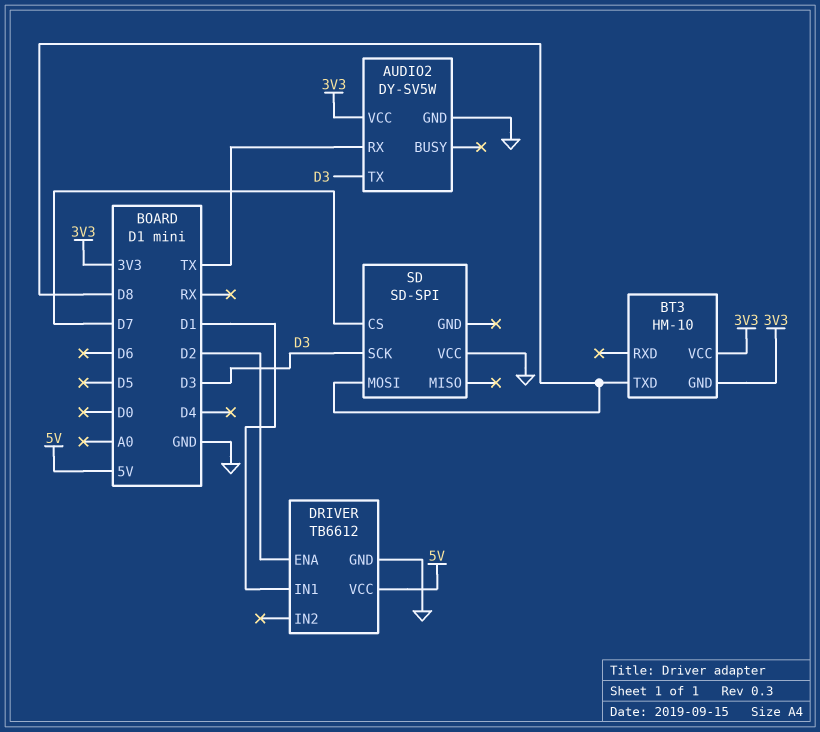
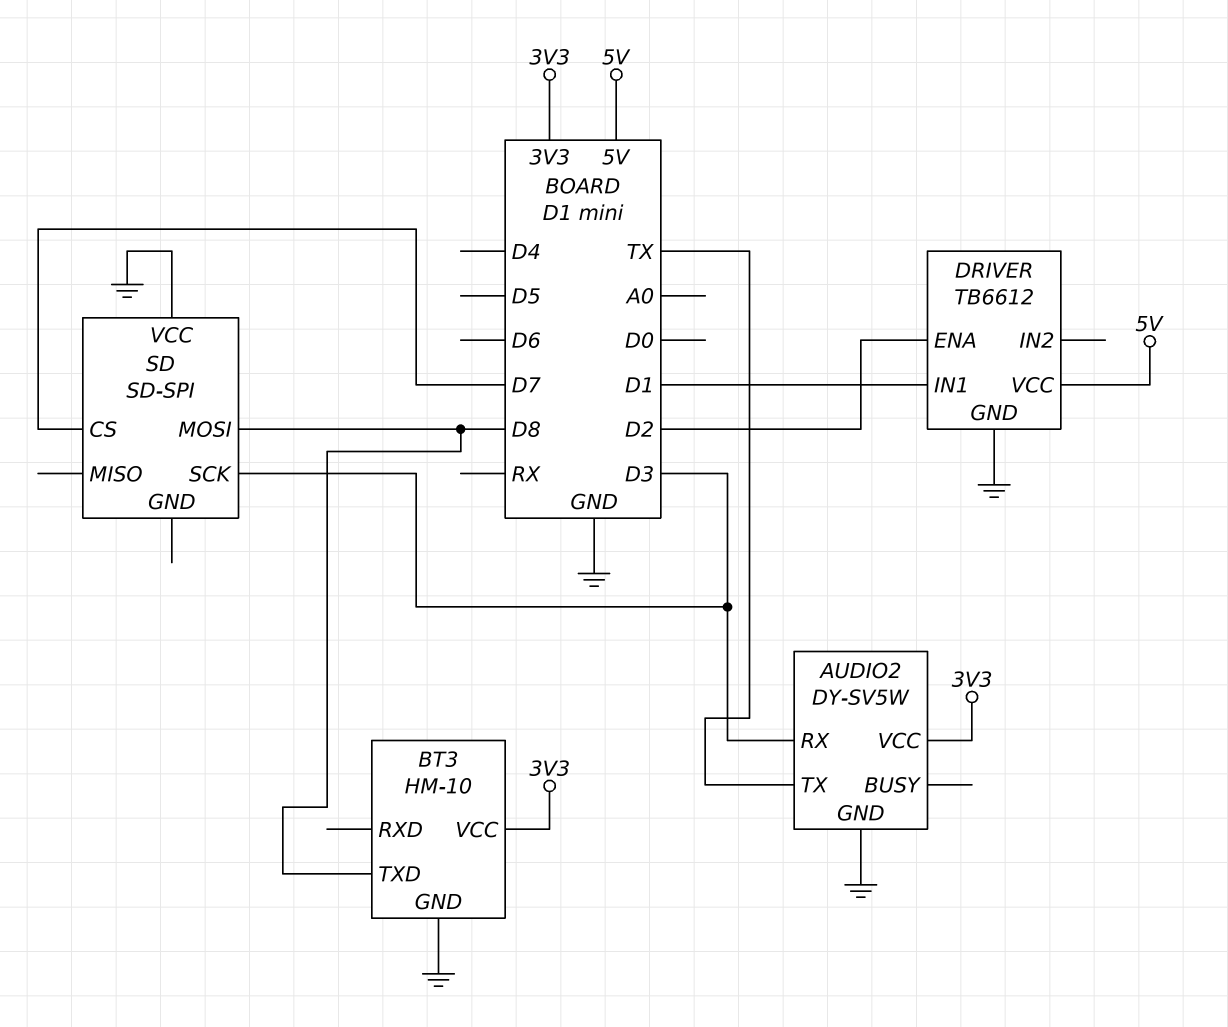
AUDIO2 pin RX: TX -> D3
AUDIO2 pin TX: D3 -> TX
BT3 pin GND: 3V3 -> GND

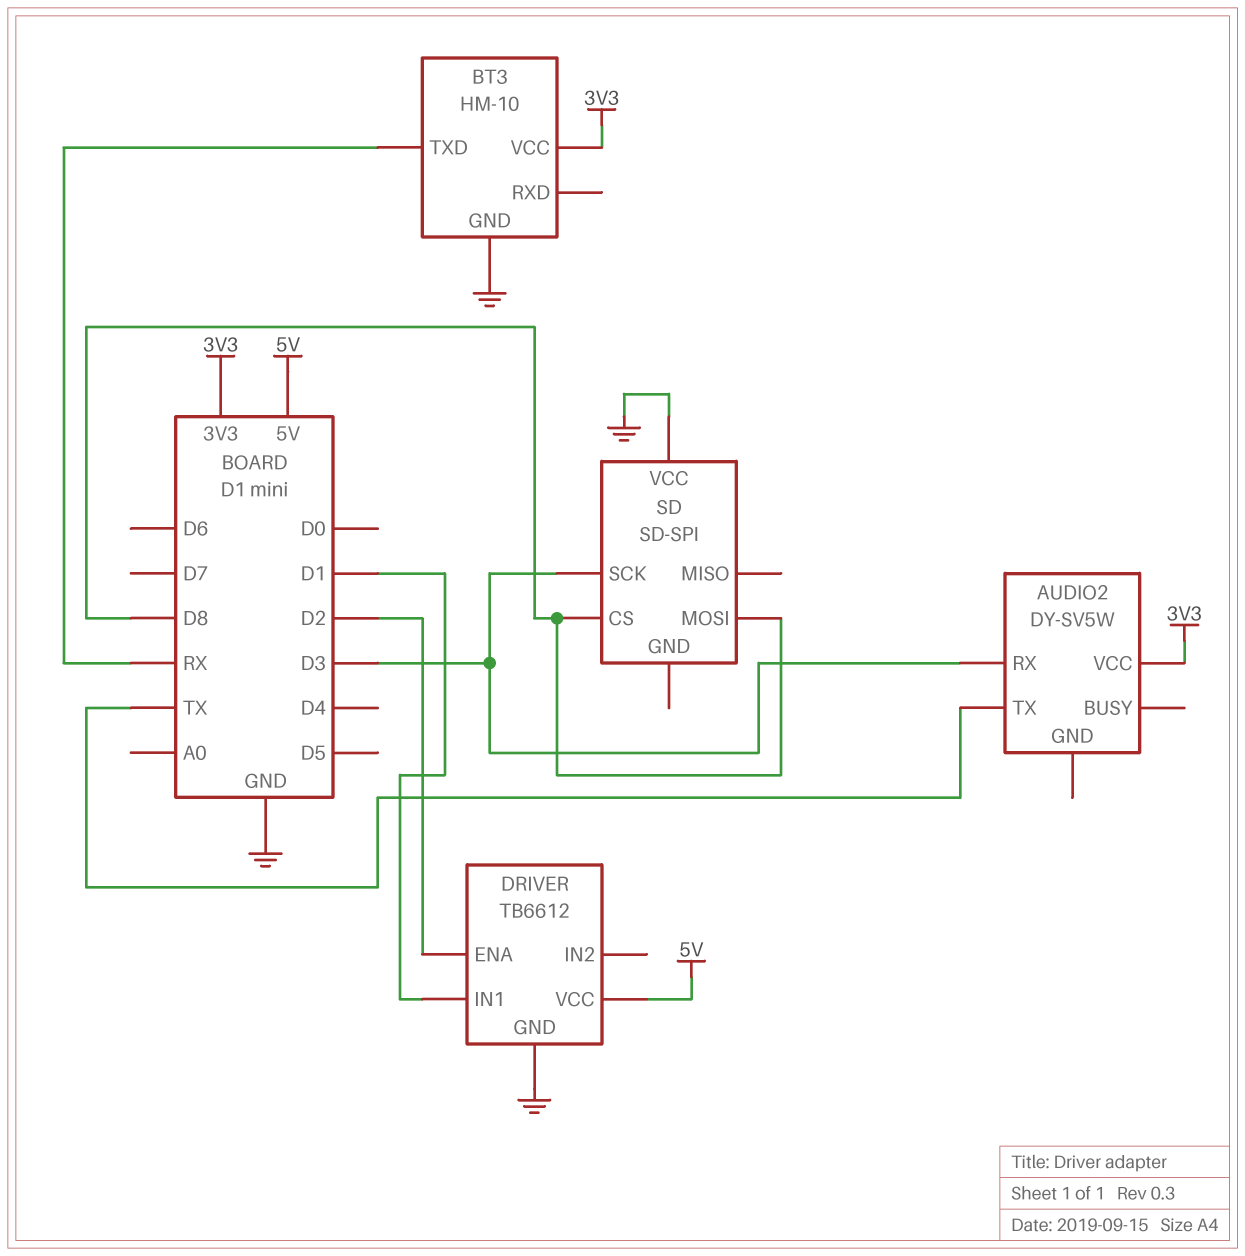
AUDIO2 pin GND: GND -> none
BT3 pin TXD: D8 -> RX
SD pin CS: D7 -> D8

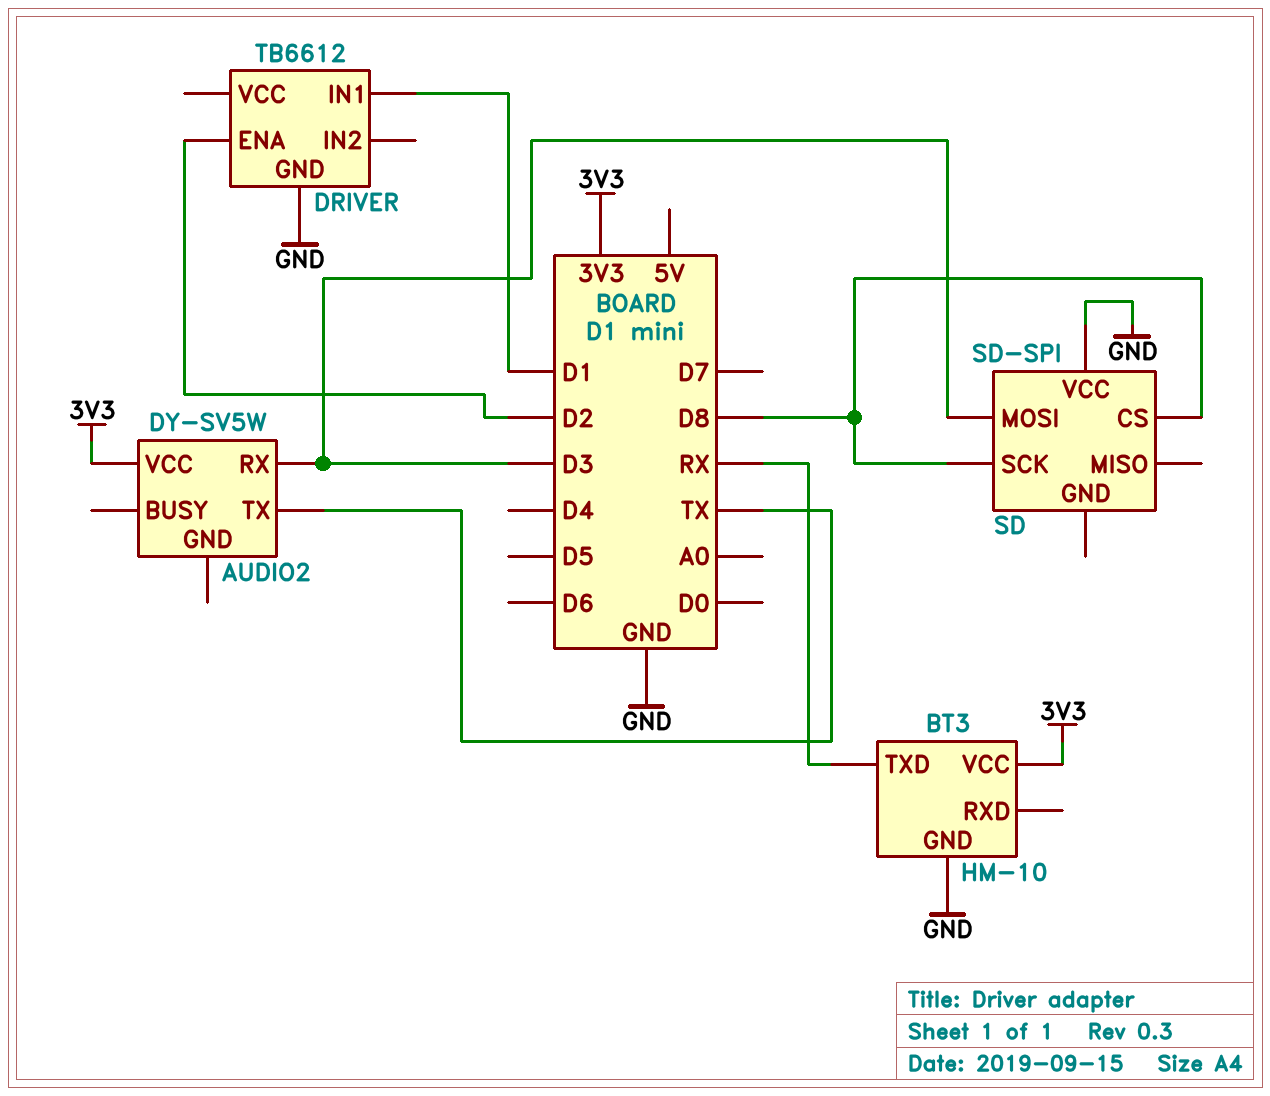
DRIVER pin VCC: 5V -> none
SD pin MOSI: D8 -> D3
SD pin SCK: D3 -> D8

